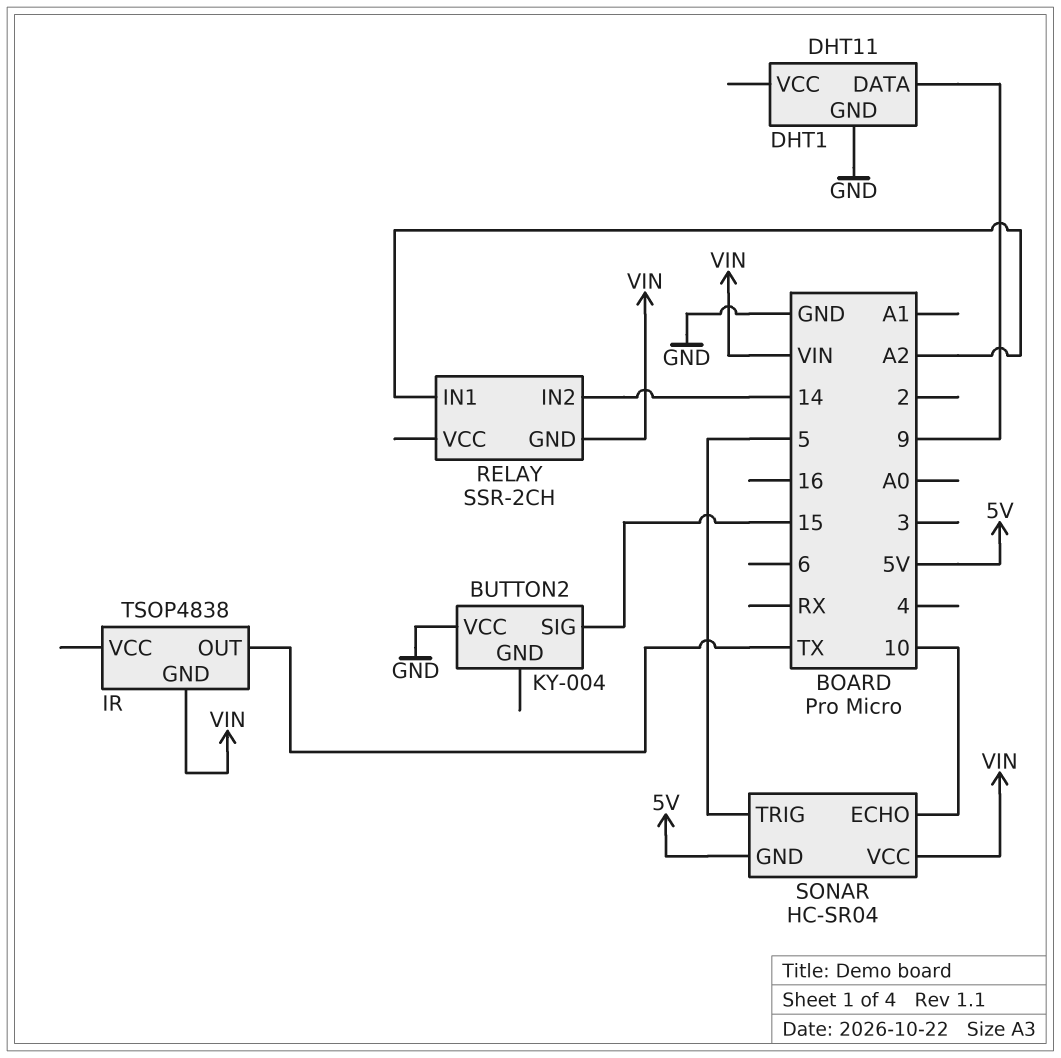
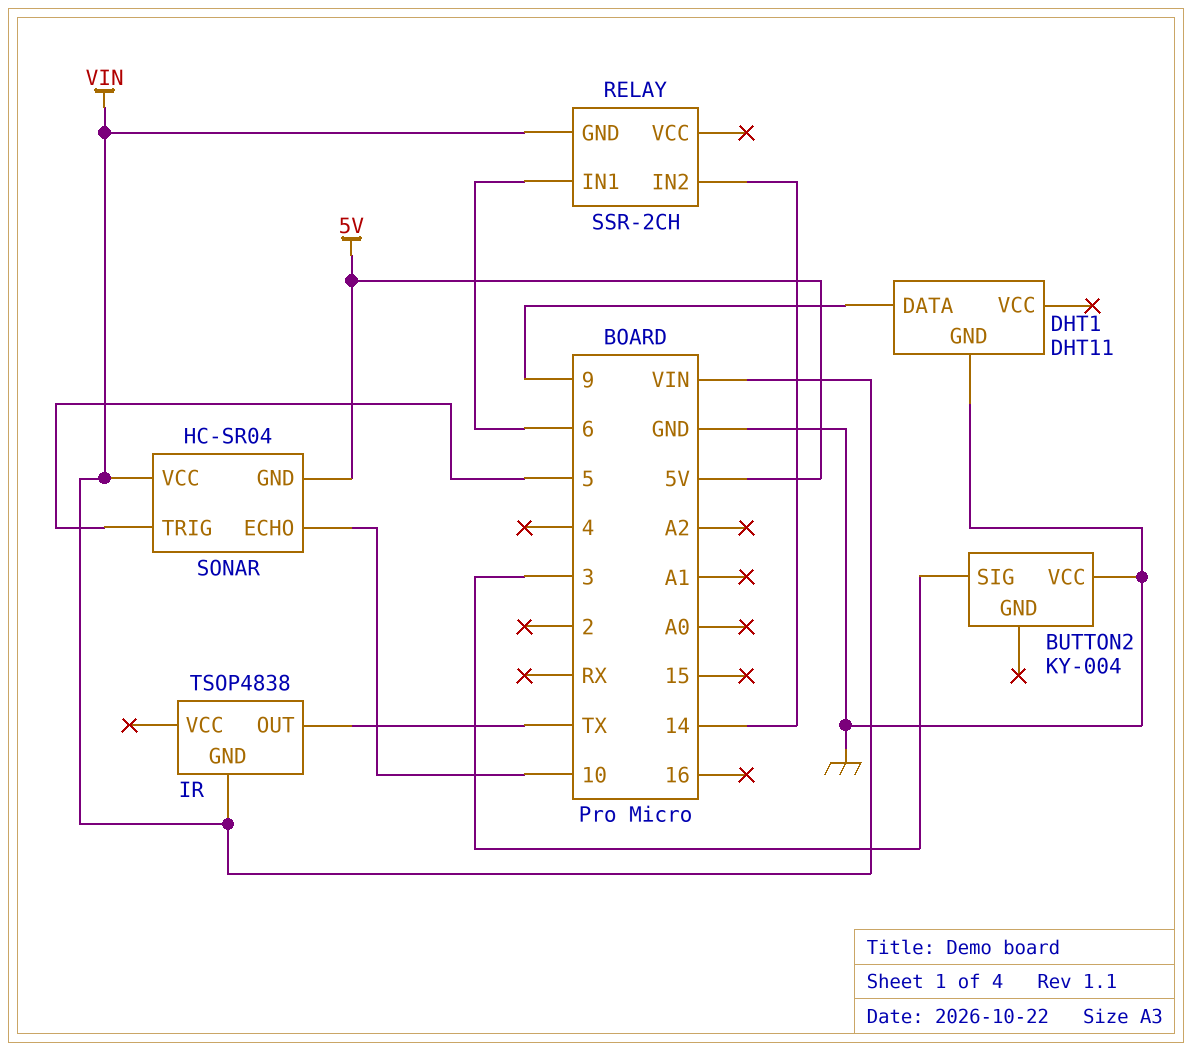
BUTTON2 pin SIG: 15 -> 3
RELAY pin IN1: A2 -> 6

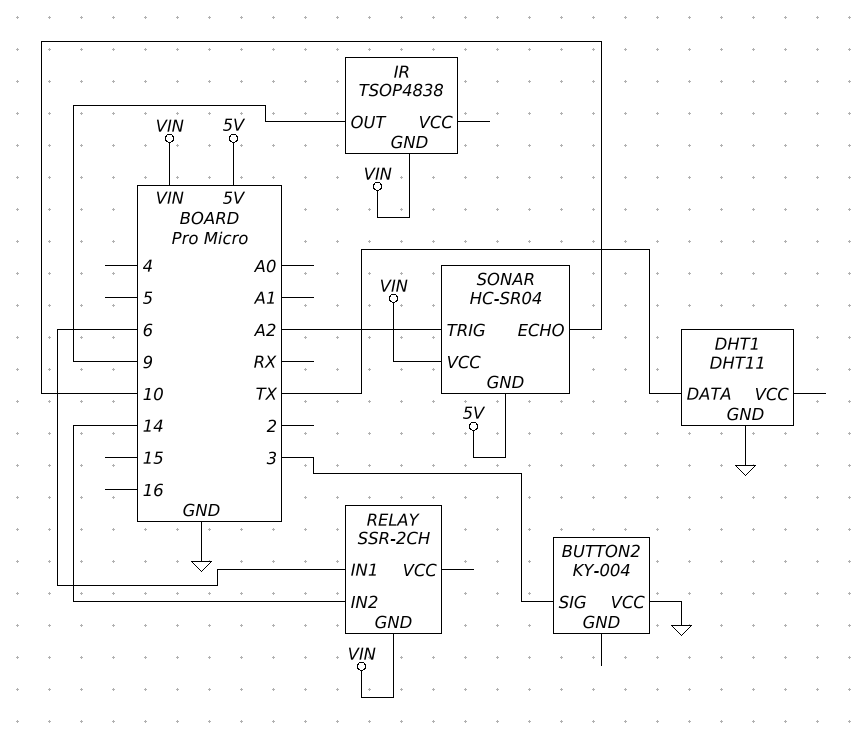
DHT1 pin DATA: 9 -> TX
IR pin OUT: TX -> 9
SONAR pin TRIG: 5 -> A2

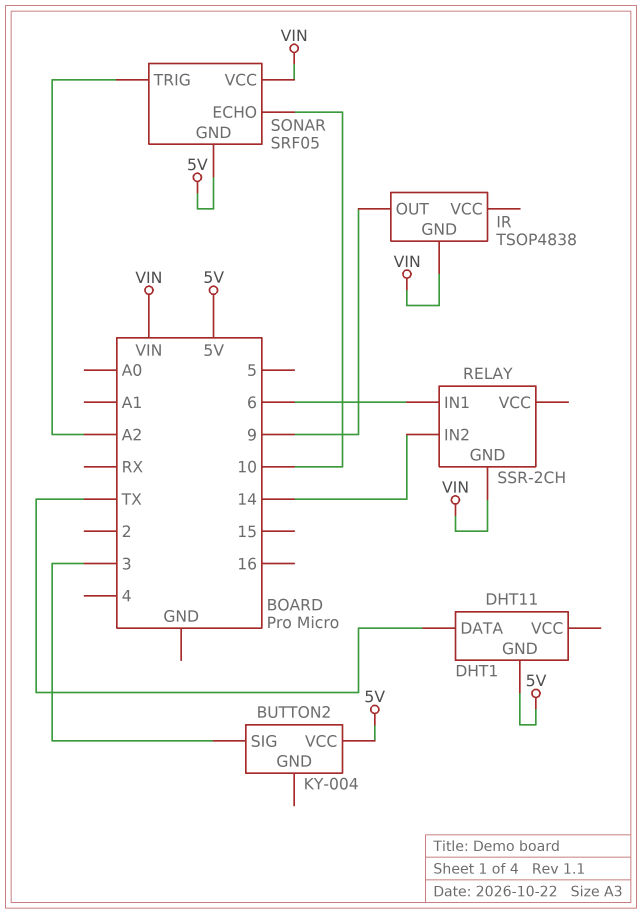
BUTTON2 pin VCC: GND -> 5V
DHT1 pin GND: GND -> 5V
SONAR: HC-SR04 -> SRF05

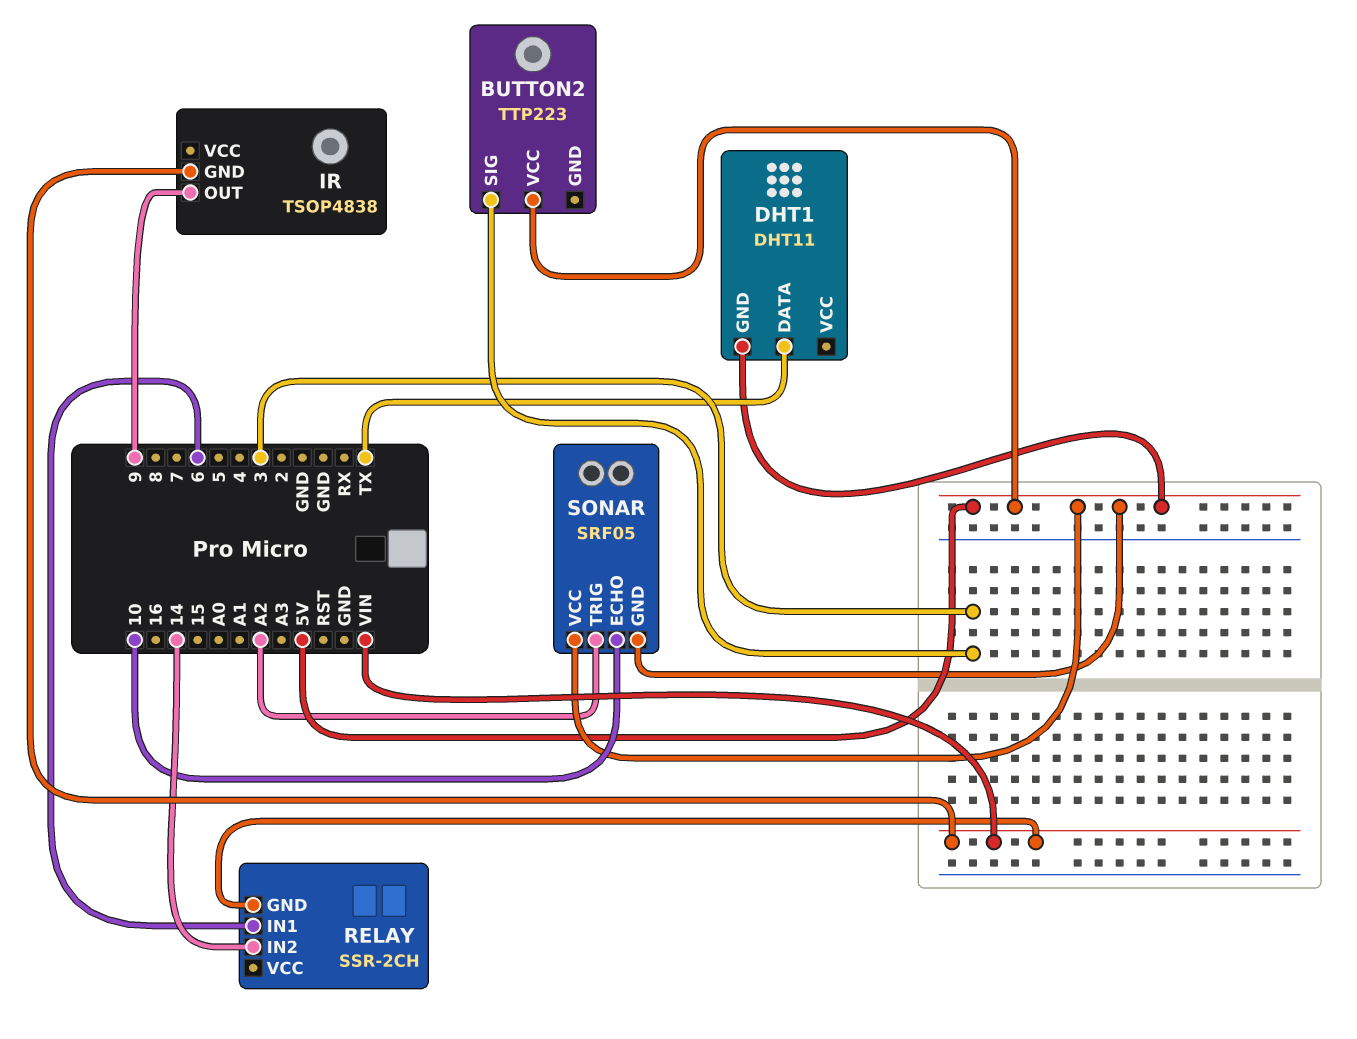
BUTTON2: KY-004 -> TTP223
SONAR pin VCC: VIN -> 5V

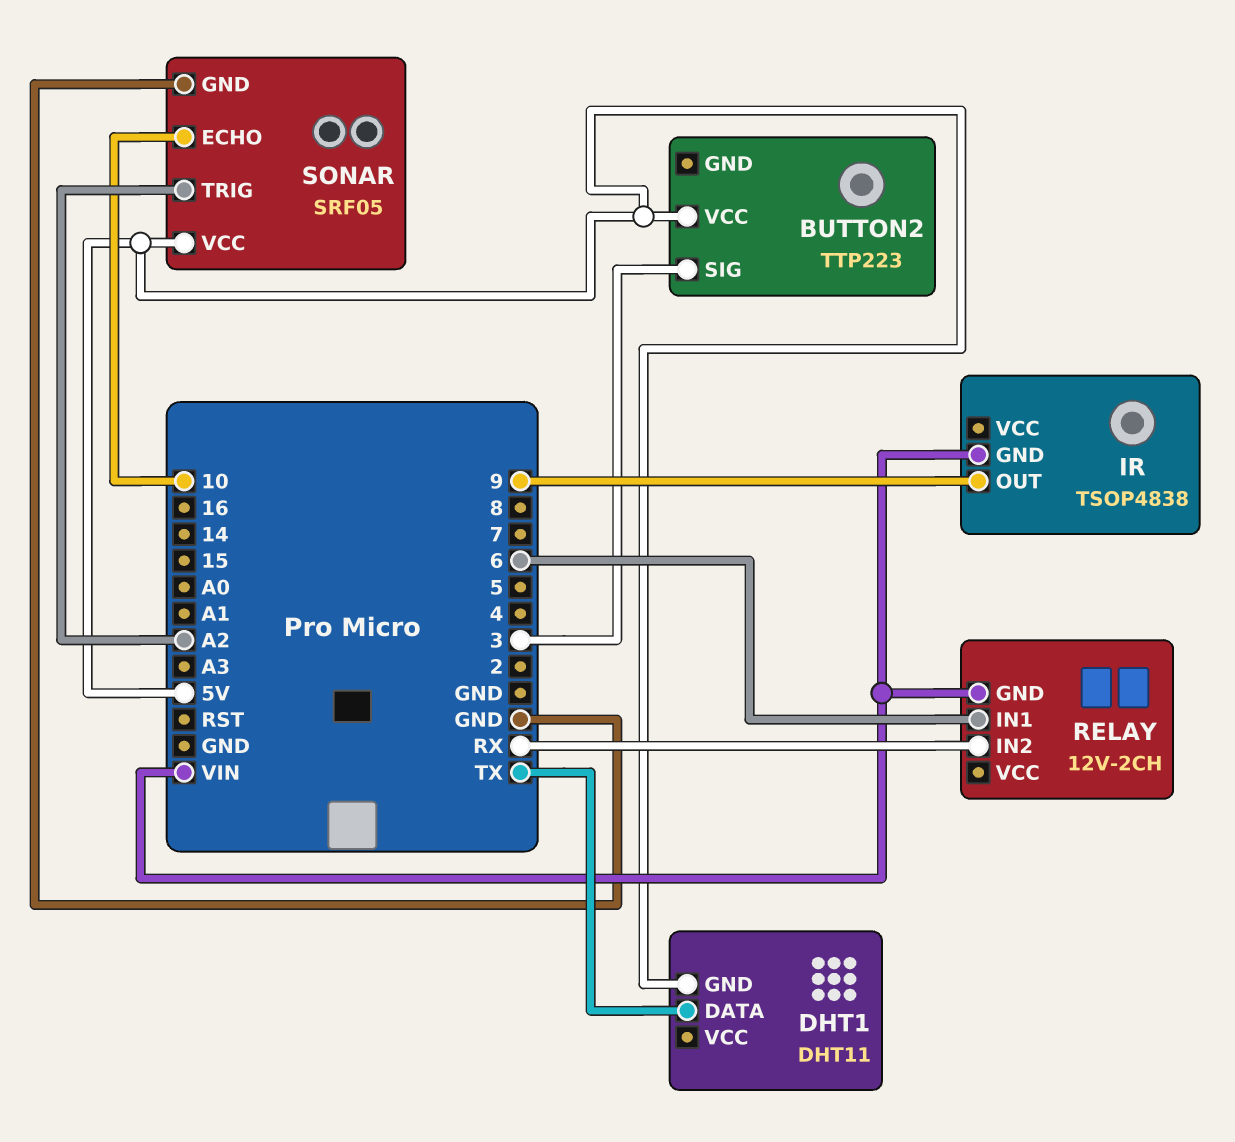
RELAY: SSR-2CH -> 12V-2CH
RELAY pin IN2: 14 -> RX
SONAR pin GND: 5V -> GND

